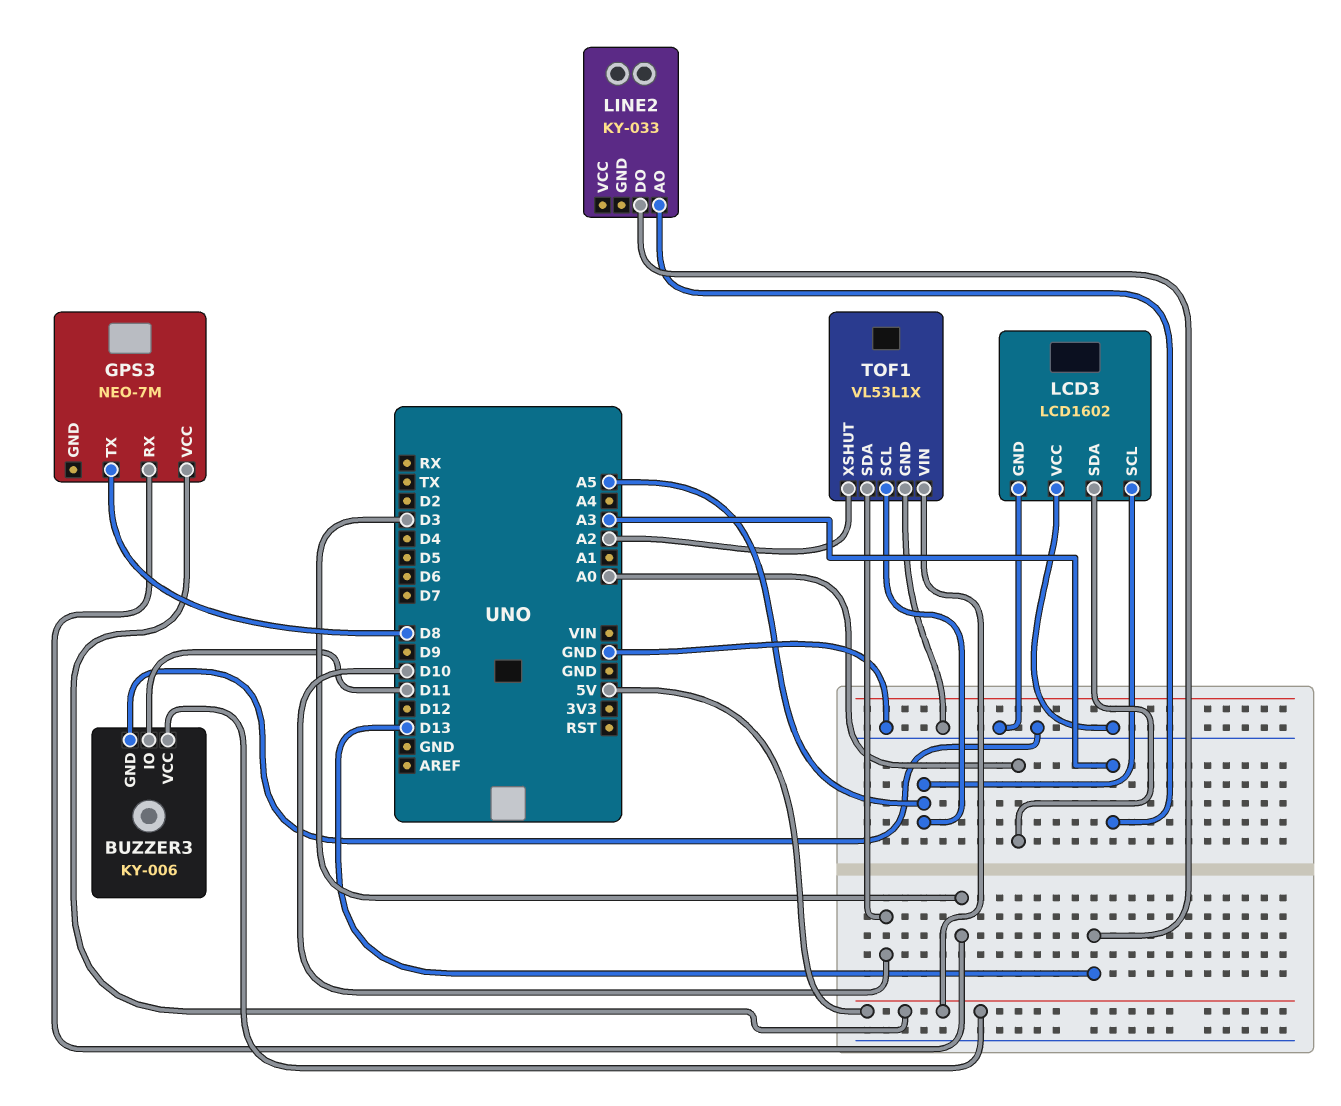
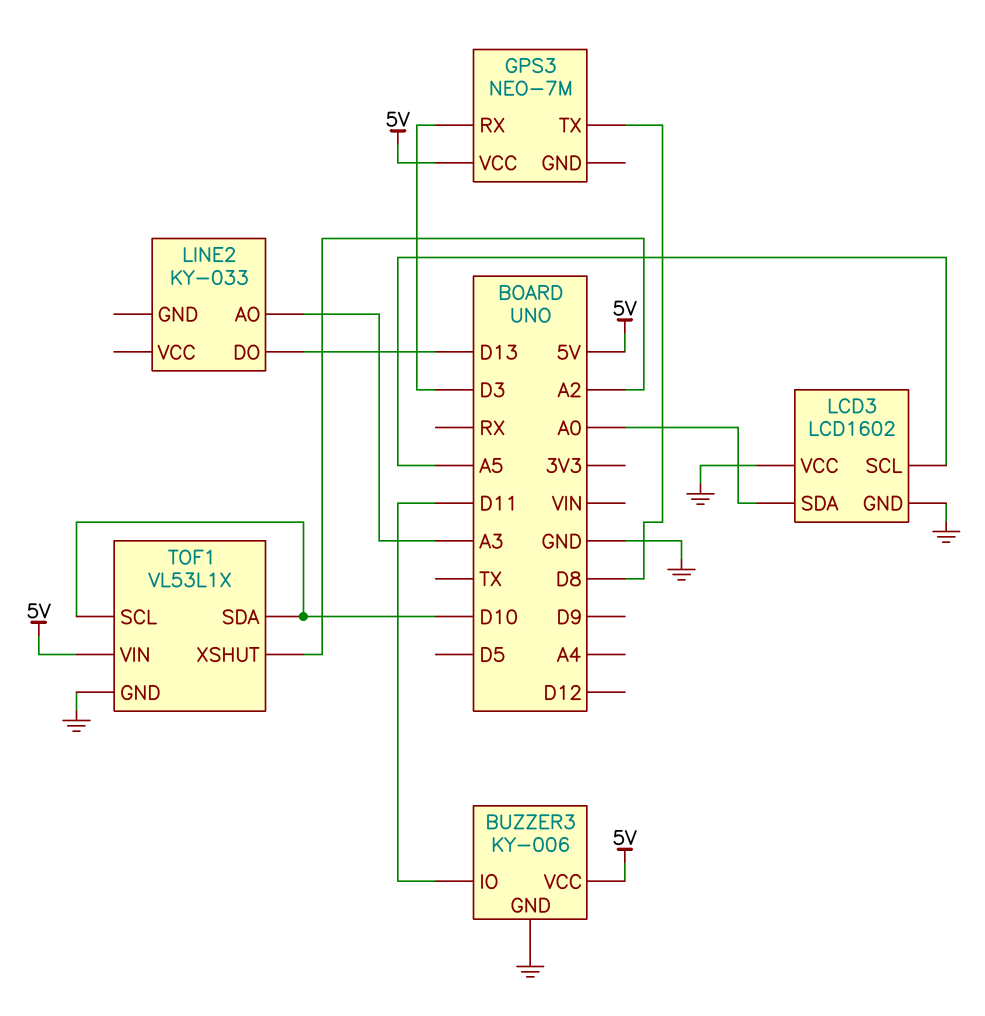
TOF1 pin SCL: A5 -> D10

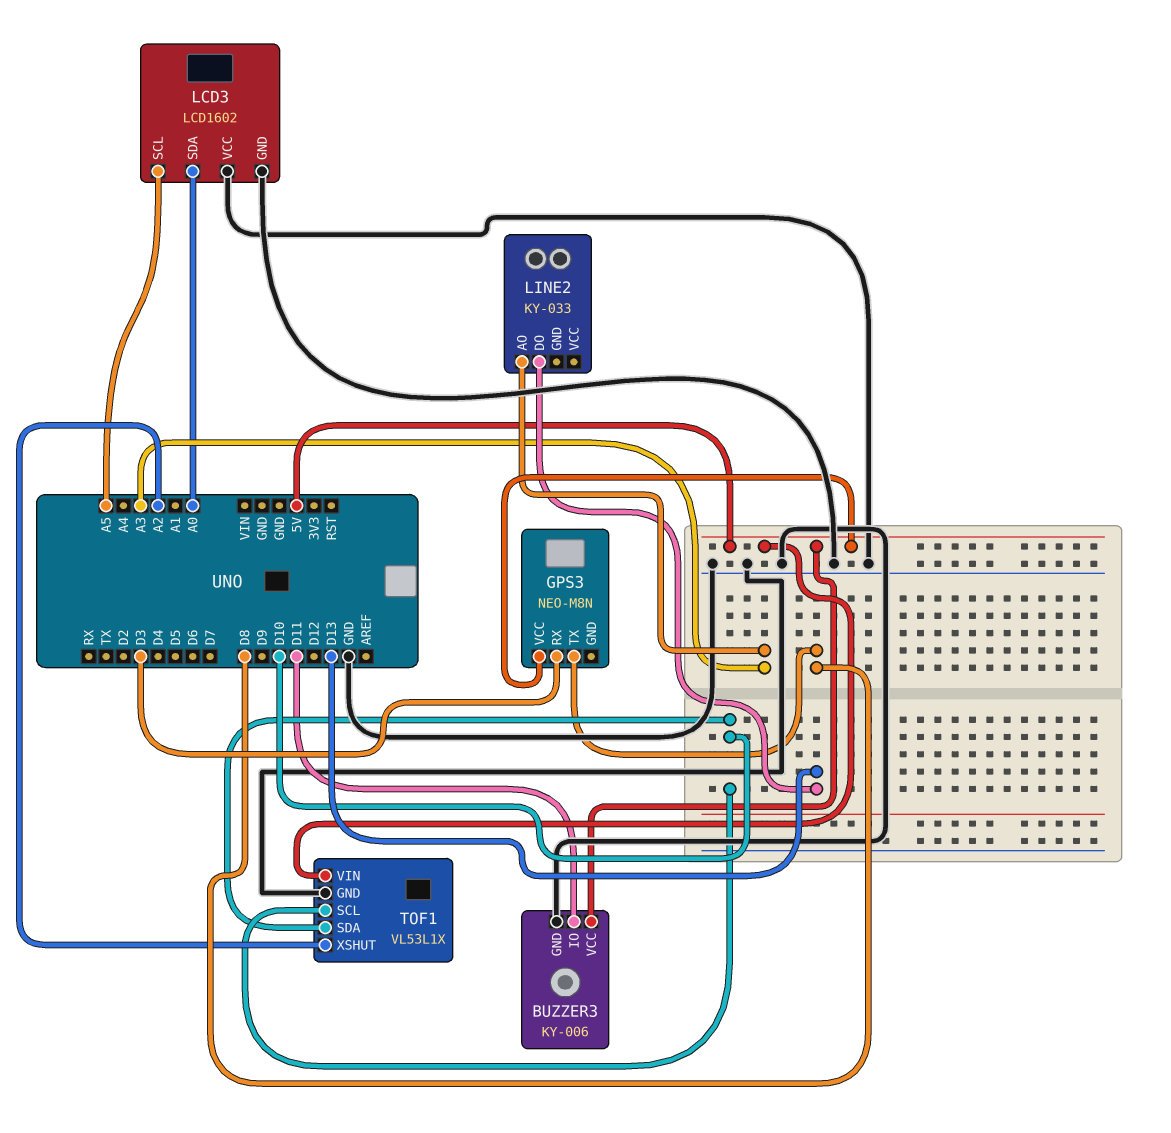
GPS3: NEO-7M -> NEO-M8N

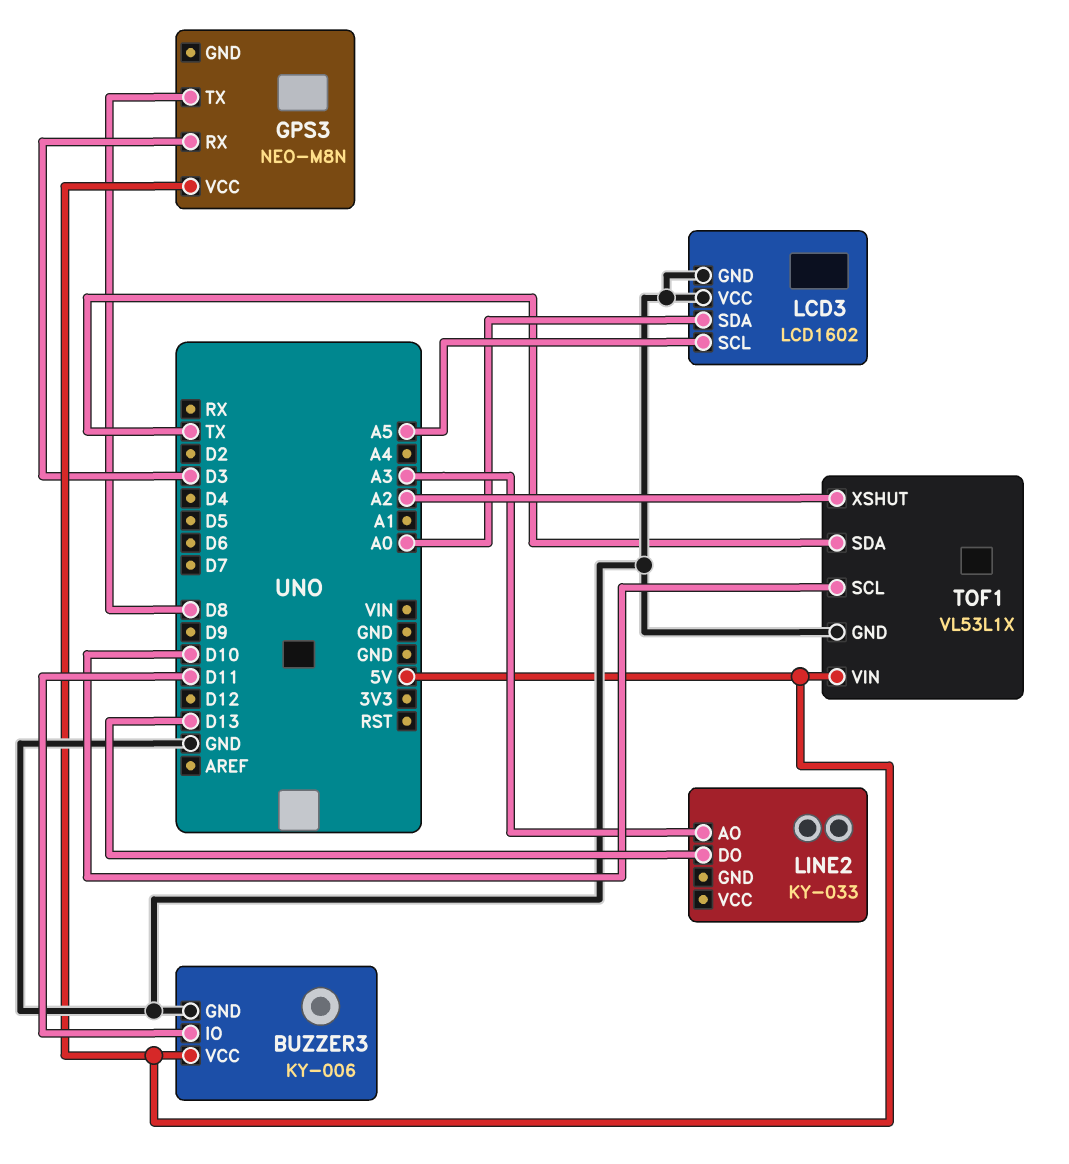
TOF1 pin SDA: D10 -> TX

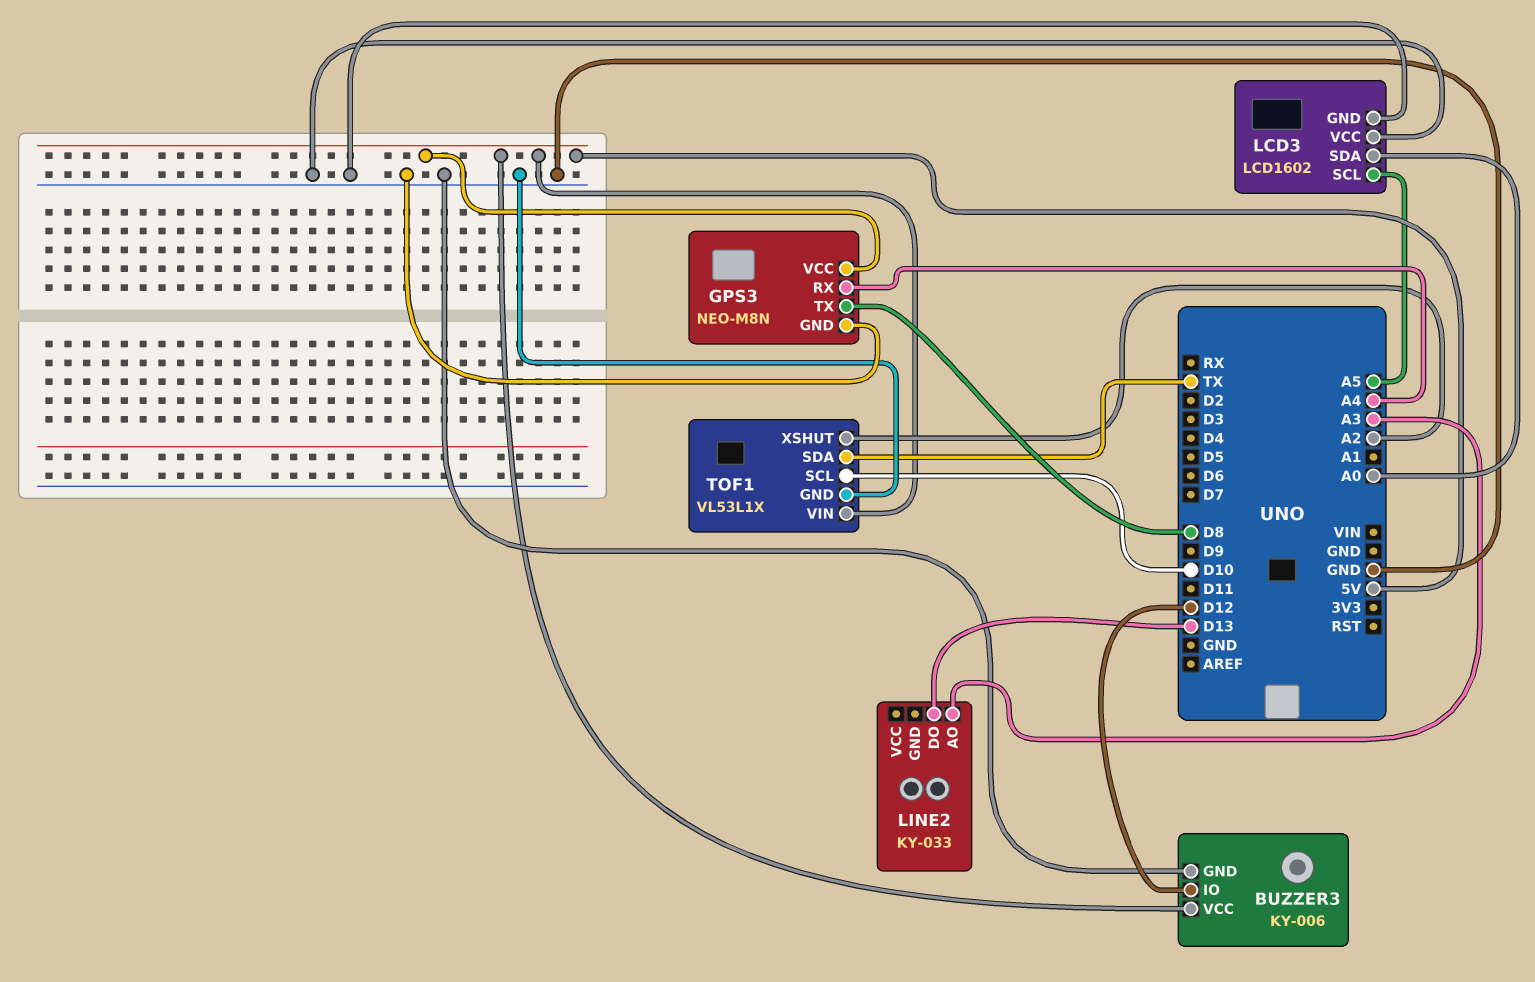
BUZZER3 pin IO: D11 -> D12
GPS3 pin GND: none -> GND
GPS3 pin RX: D3 -> A4

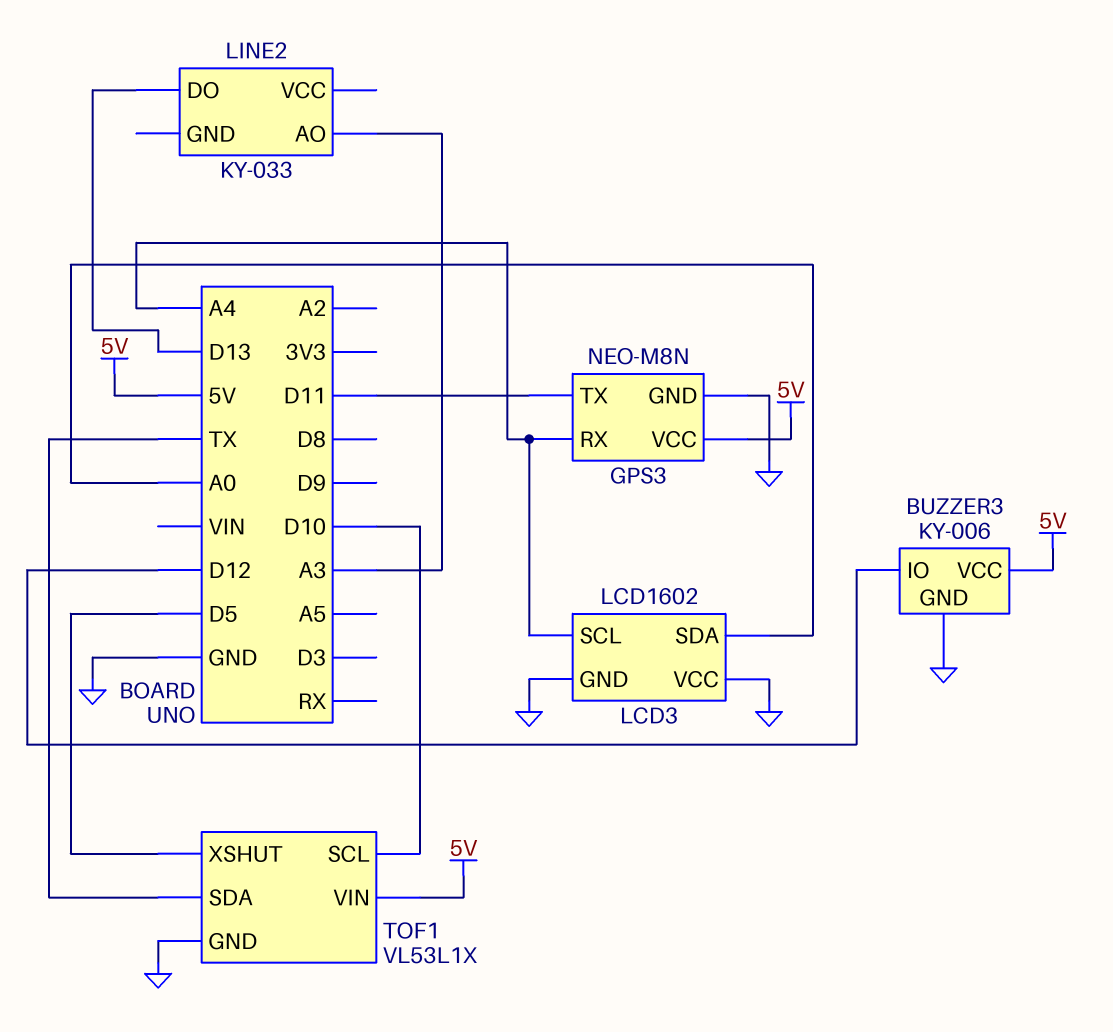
GPS3 pin TX: D8 -> D11
LCD3 pin SCL: A5 -> A4
TOF1 pin XSHUT: A2 -> D5

